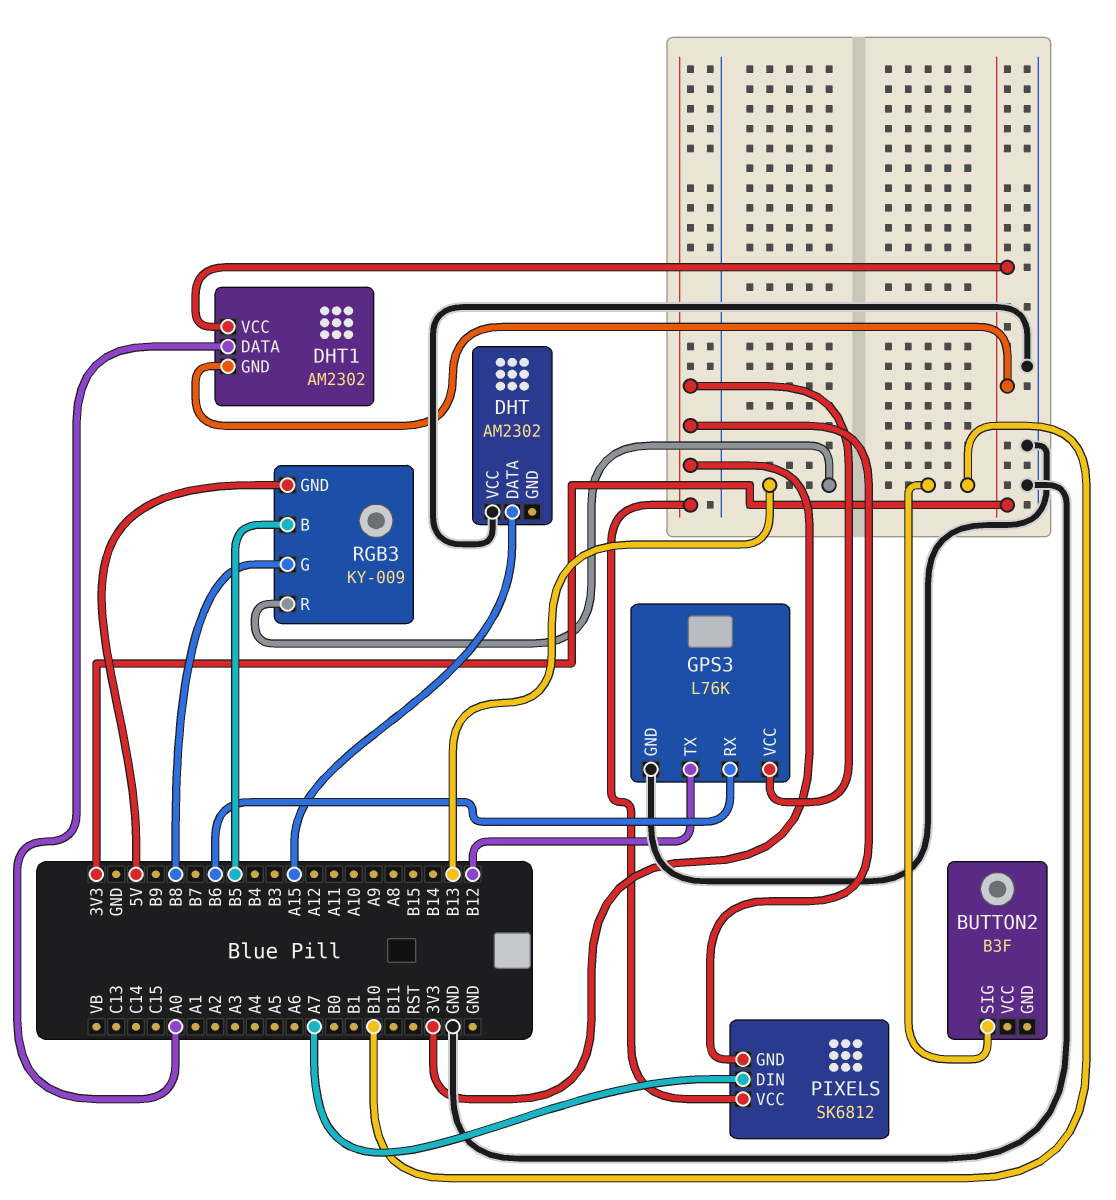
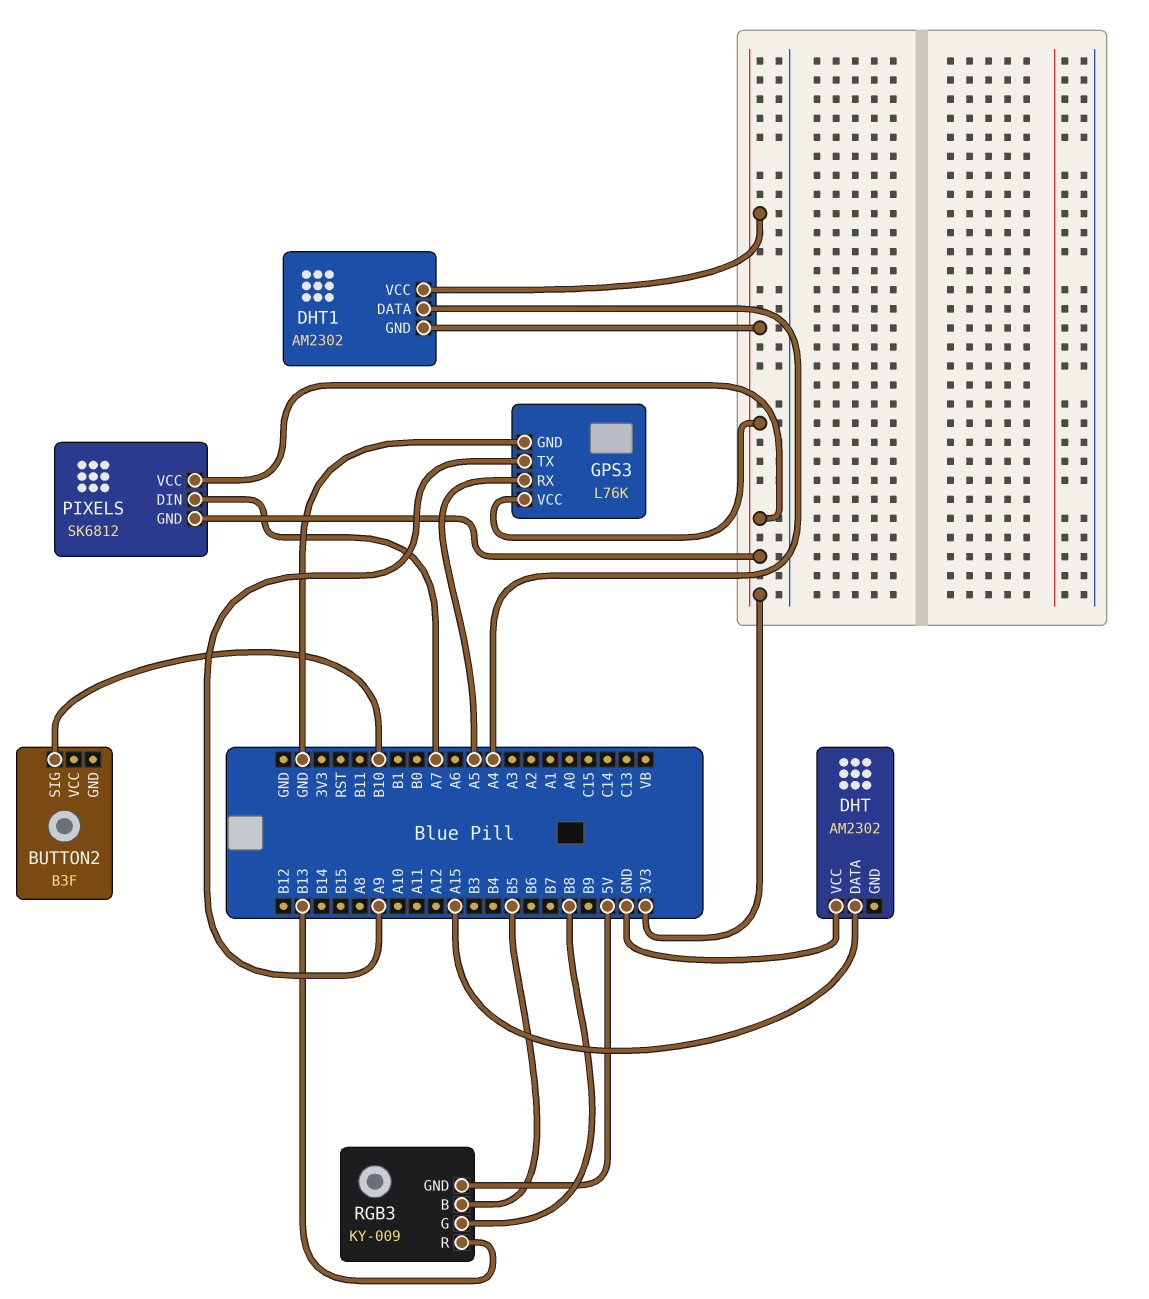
DHT1 pin DATA: A0 -> A4
GPS3 pin RX: B6 -> A5
GPS3 pin TX: B12 -> A9

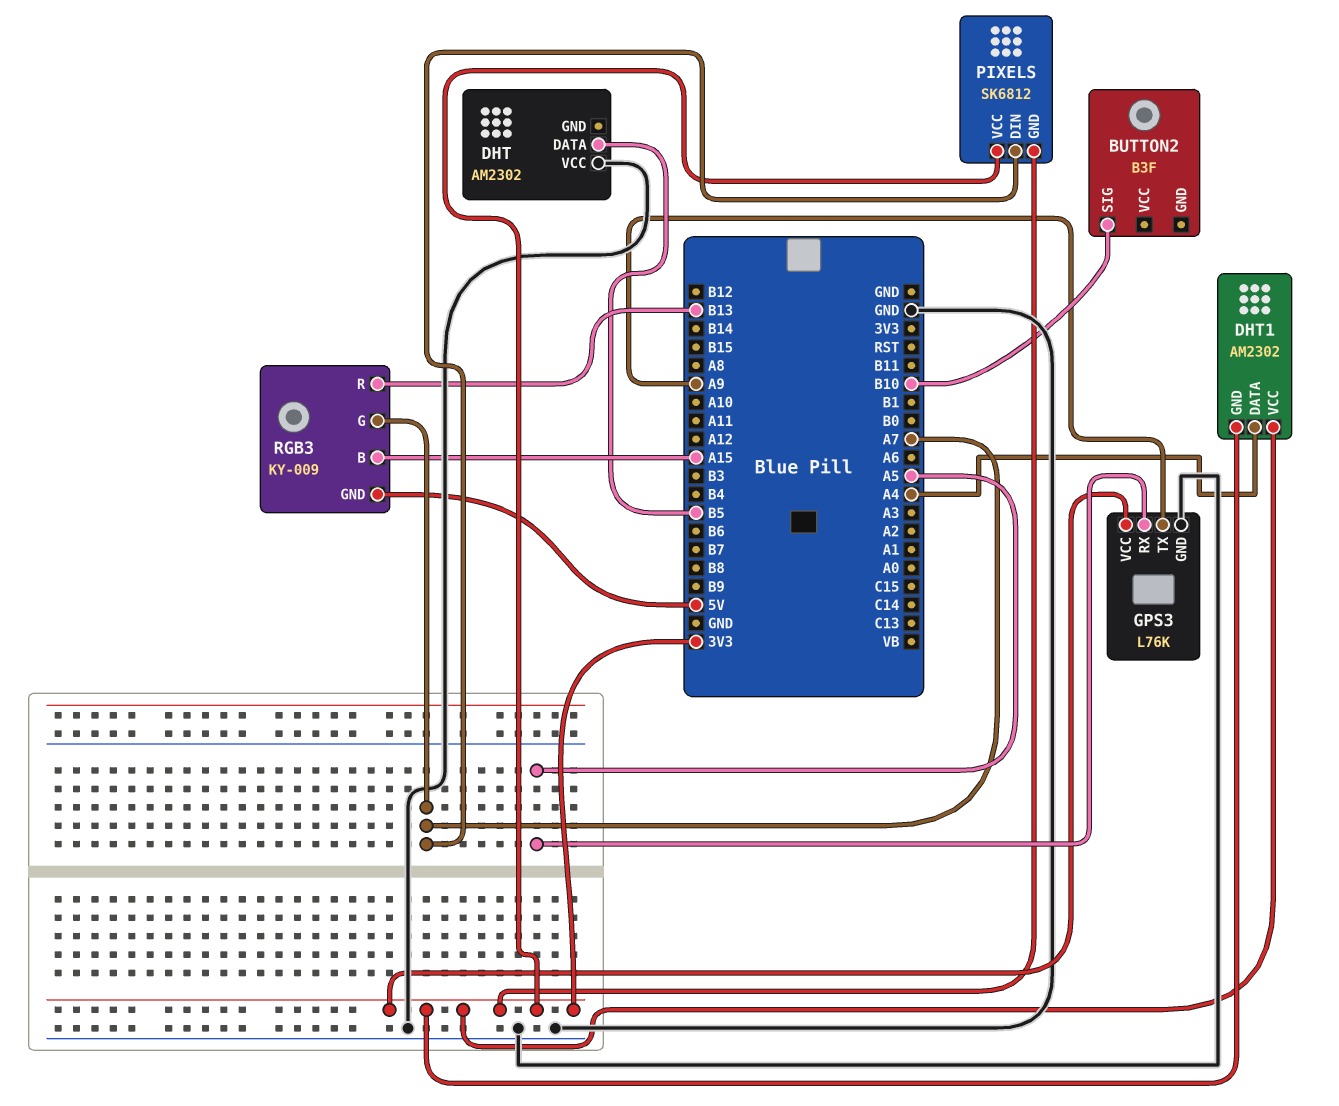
DHT pin DATA: A15 -> B5
RGB3 pin B: B5 -> A15
RGB3 pin G: B8 -> A7

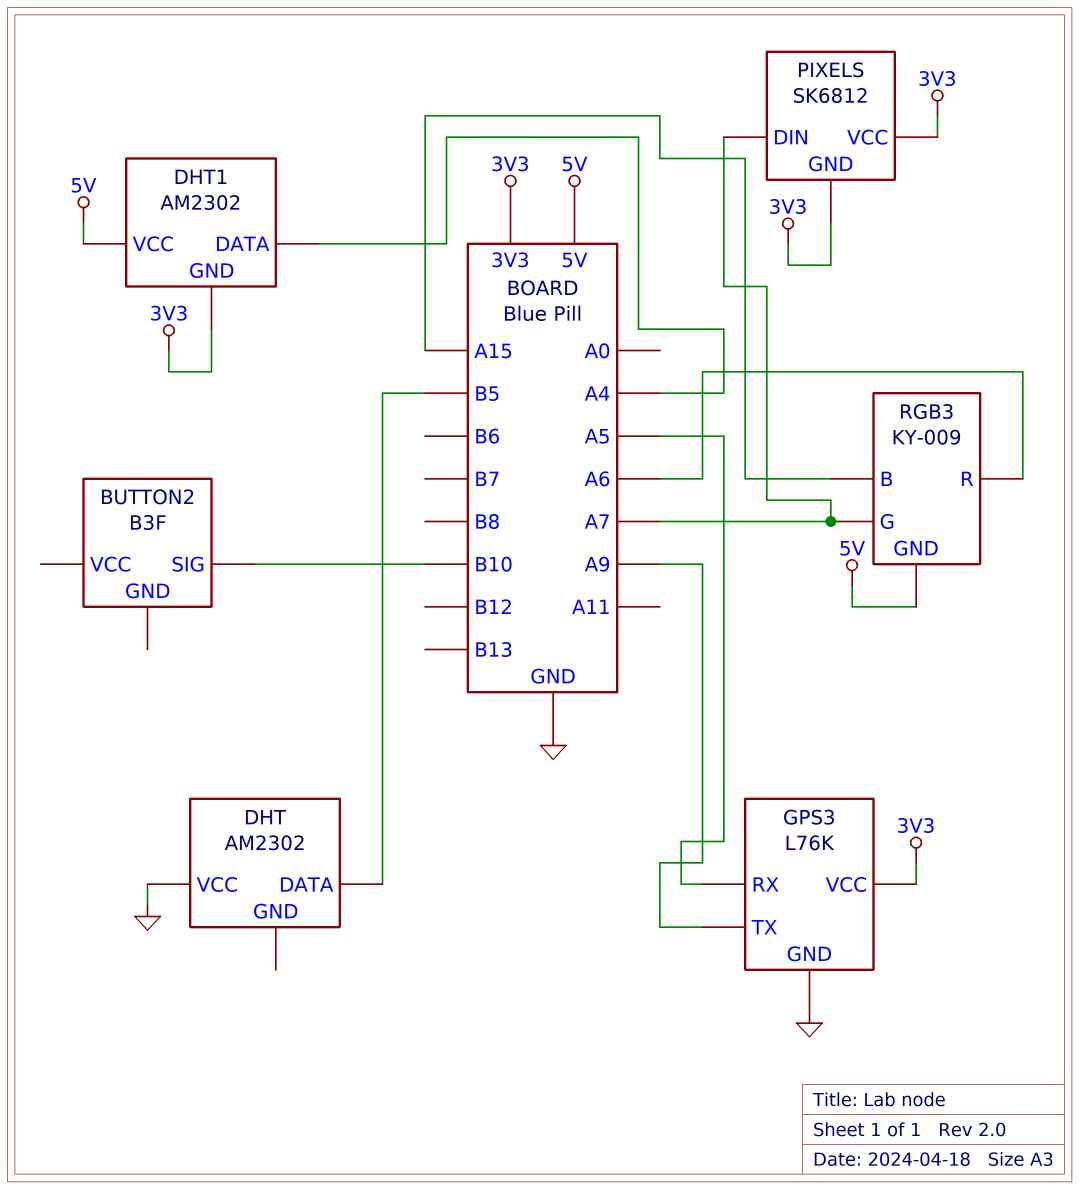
DHT1 pin VCC: 3V3 -> 5V
RGB3 pin R: B13 -> A6

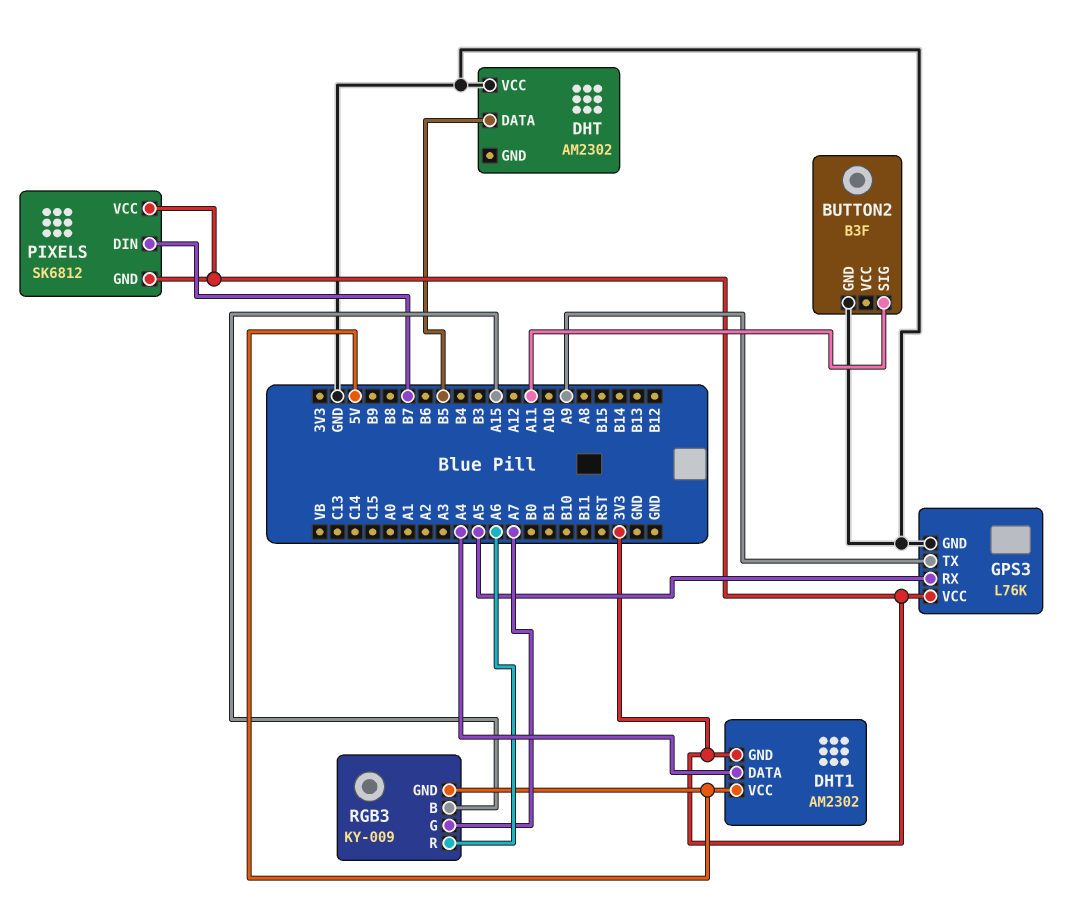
BUTTON2 pin GND: none -> GND
BUTTON2 pin SIG: B10 -> A11
PIXELS pin DIN: A7 -> B7

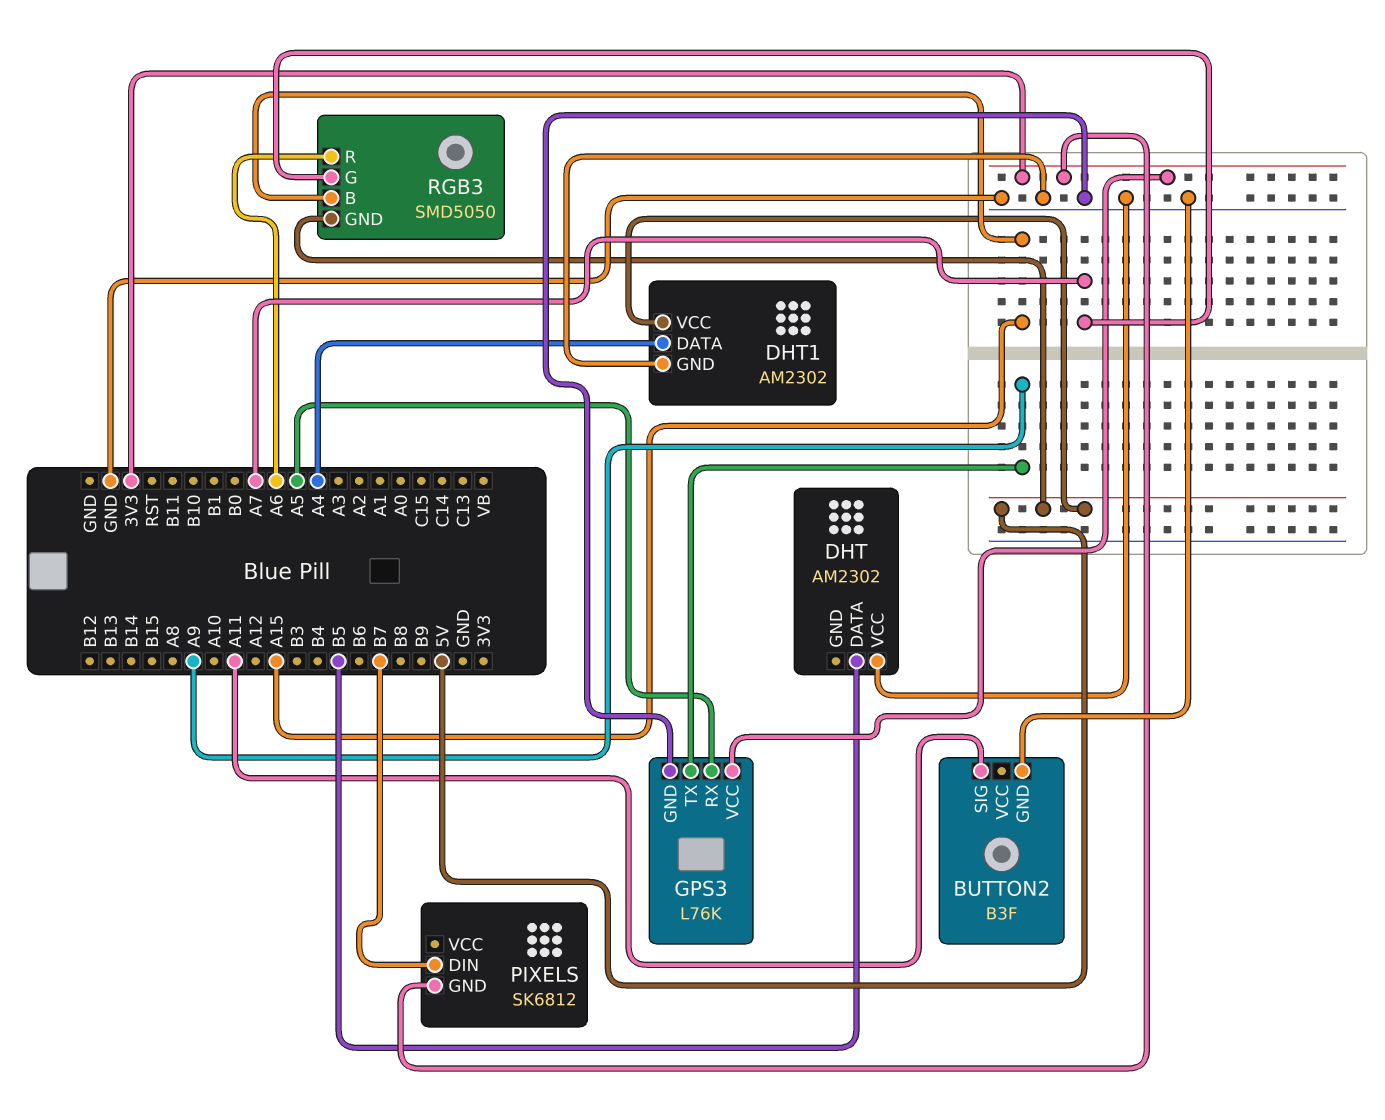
DHT1 pin GND: 3V3 -> GND
PIXELS pin VCC: 3V3 -> none
RGB3: KY-009 -> SMD5050

